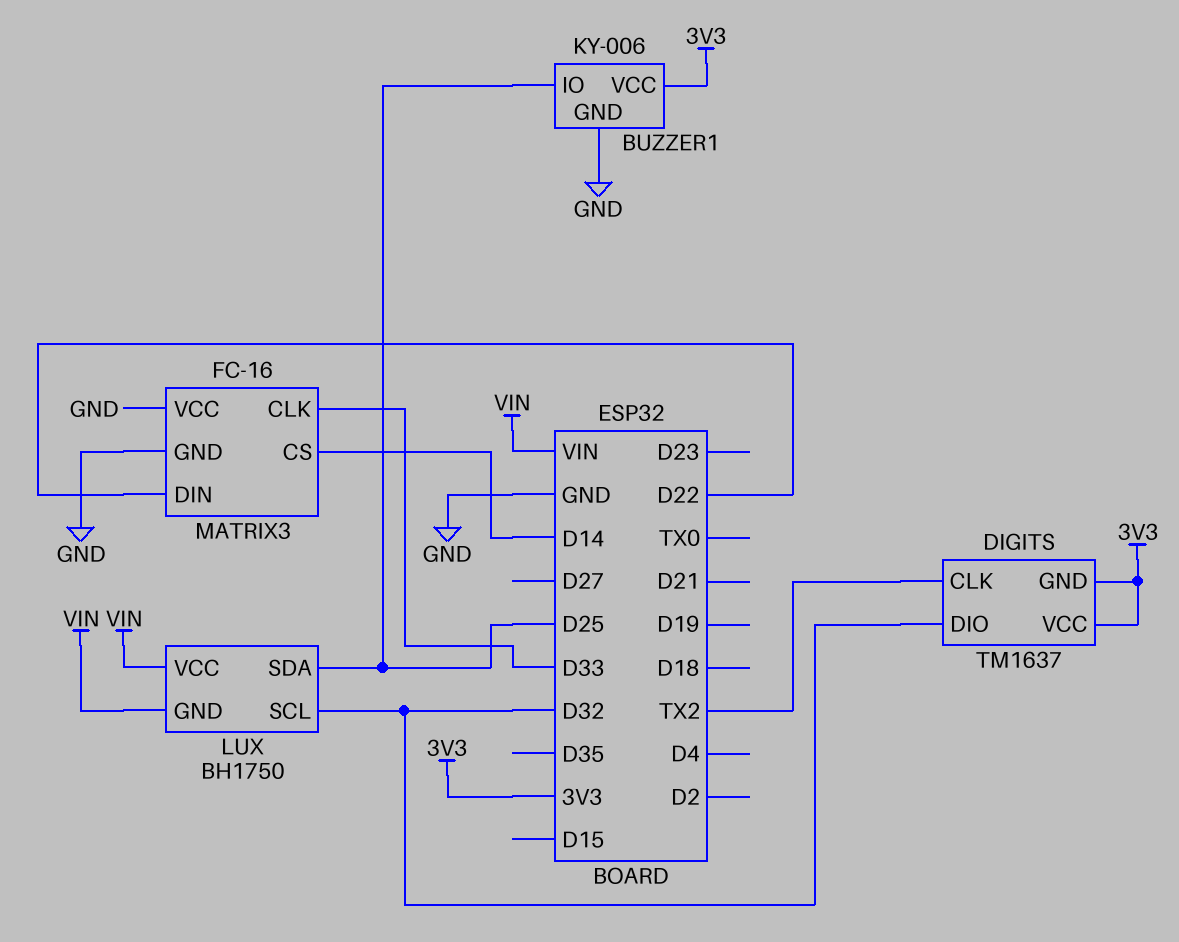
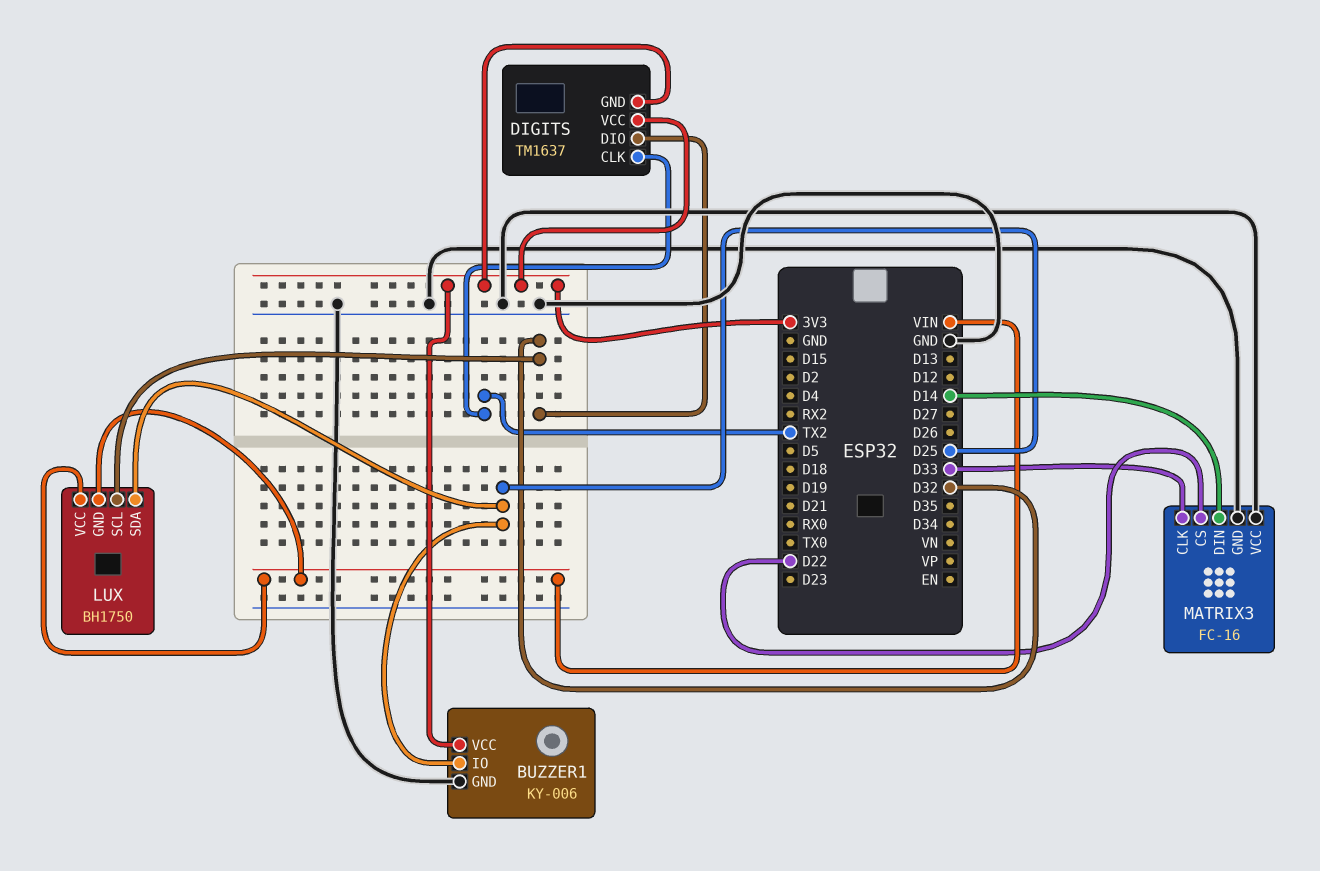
MATRIX3 pin CS: D14 -> D22
MATRIX3 pin DIN: D22 -> D14

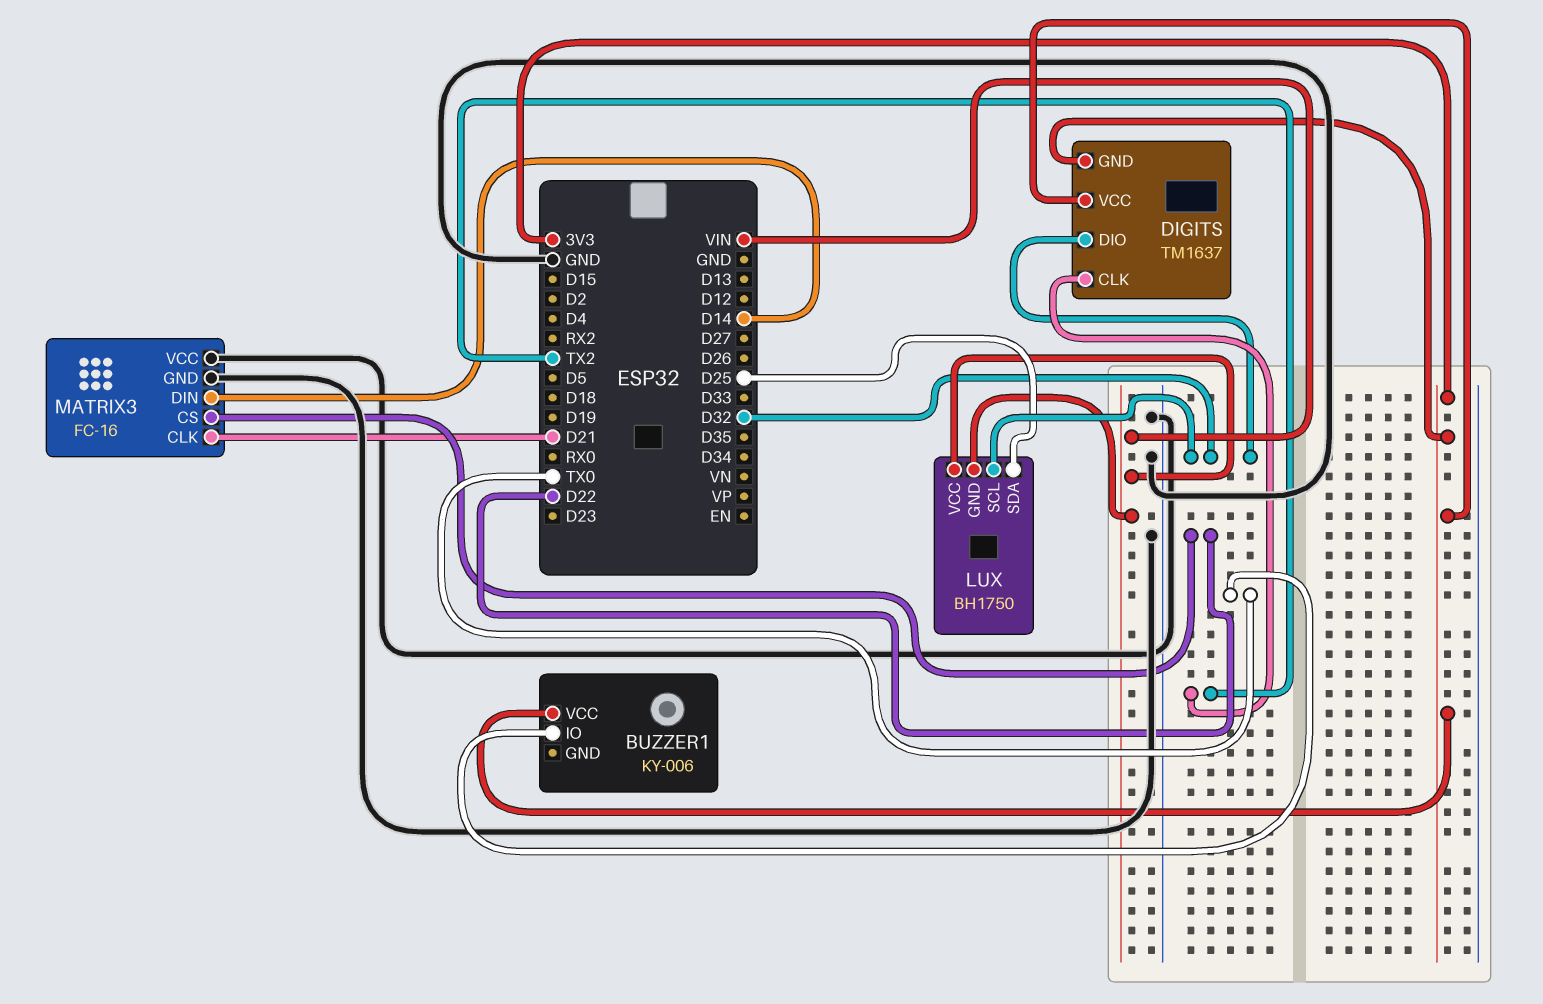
BUZZER1 pin GND: GND -> none
BUZZER1 pin IO: D25 -> TX0
MATRIX3 pin CLK: D33 -> D21

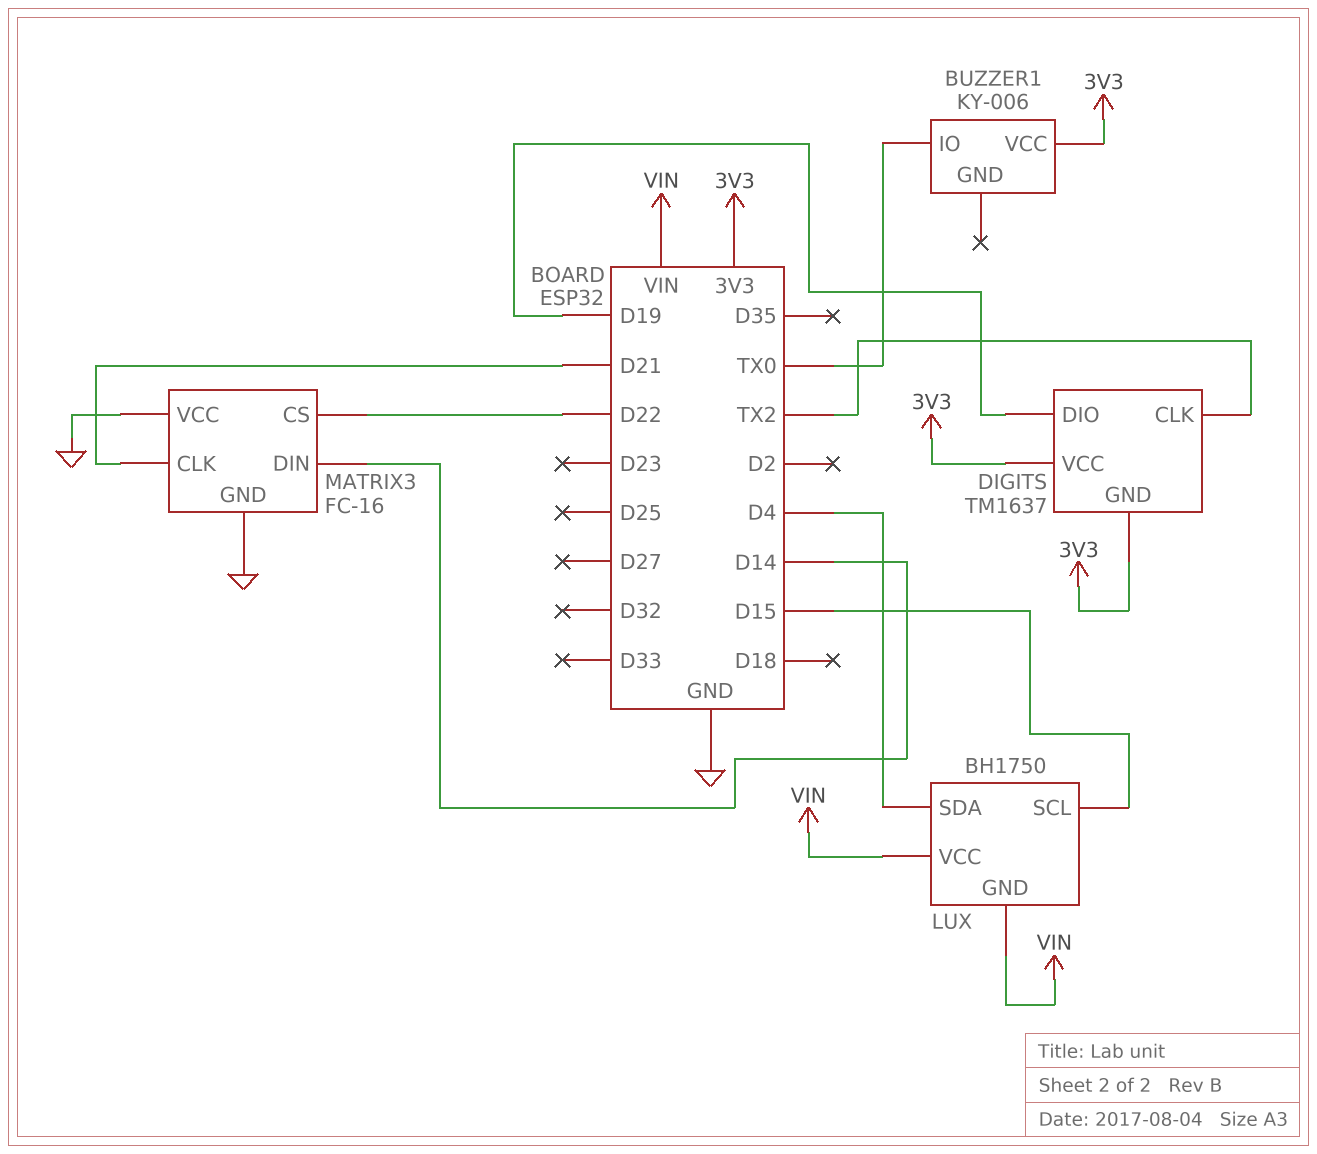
DIGITS pin DIO: D32 -> D19
LUX pin SCL: D32 -> D15
LUX pin SDA: D25 -> D4

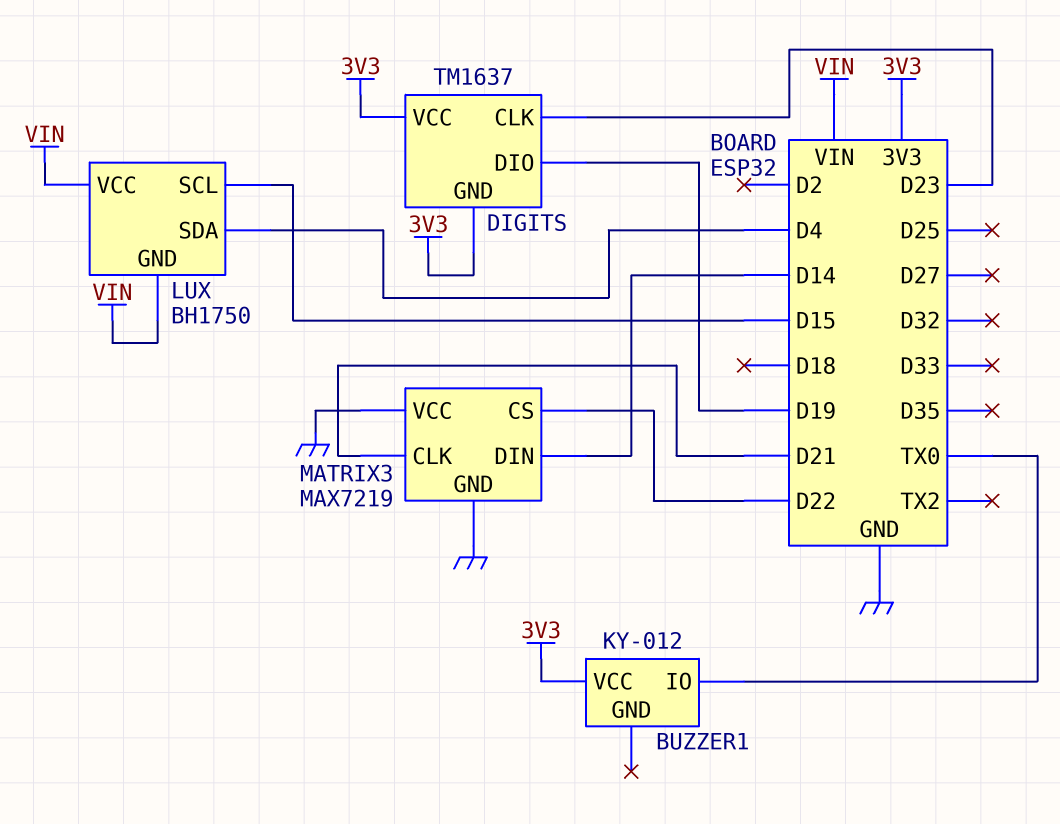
BUZZER1: KY-006 -> KY-012
DIGITS pin CLK: TX2 -> D23
MATRIX3: FC-16 -> MAX7219

